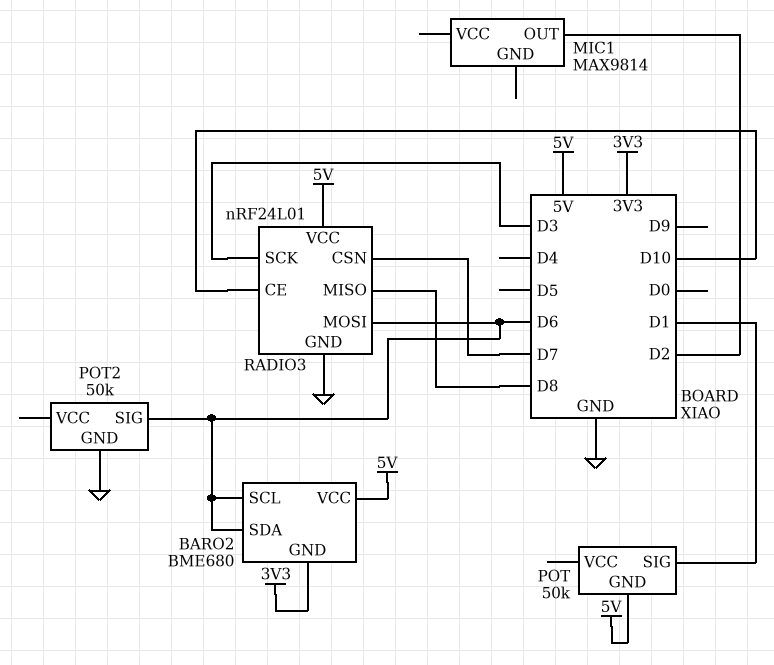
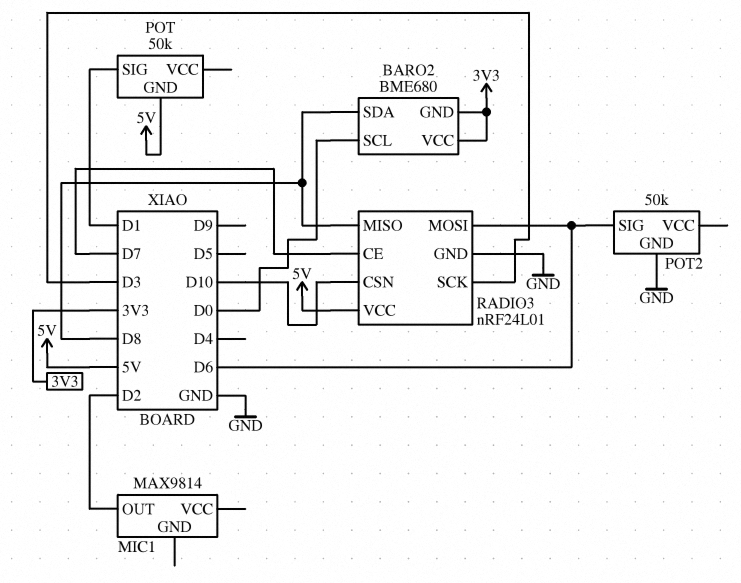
BARO2 pin SCL: D6 -> D0
BARO2 pin SDA: D6 -> D8
BARO2 pin VCC: 5V -> 3V3
RADIO3 pin CE: D10 -> D7
RADIO3 pin CSN: D7 -> D10

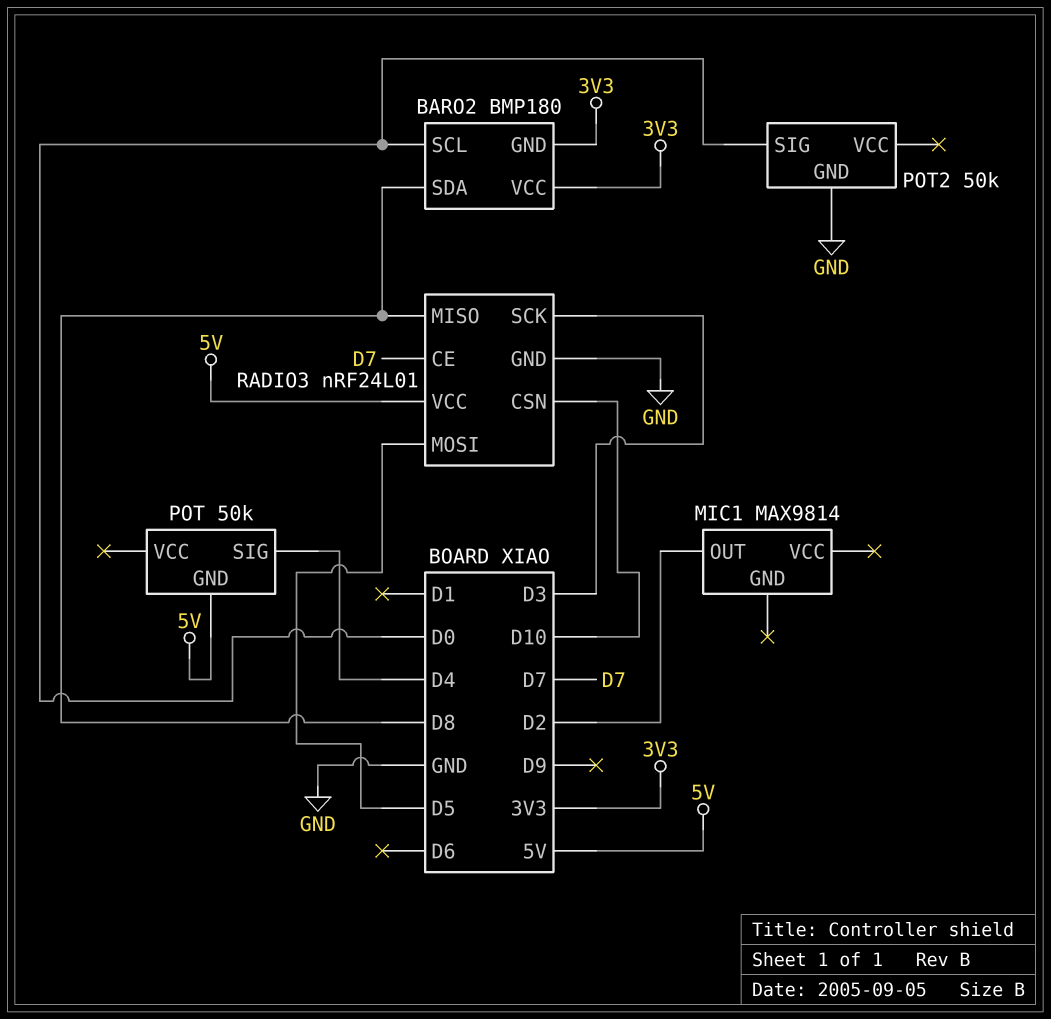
BARO2: BME680 -> BMP180
POT pin SIG: D1 -> D4
POT2 pin SIG: D6 -> D0
RADIO3 pin MOSI: D6 -> D5

